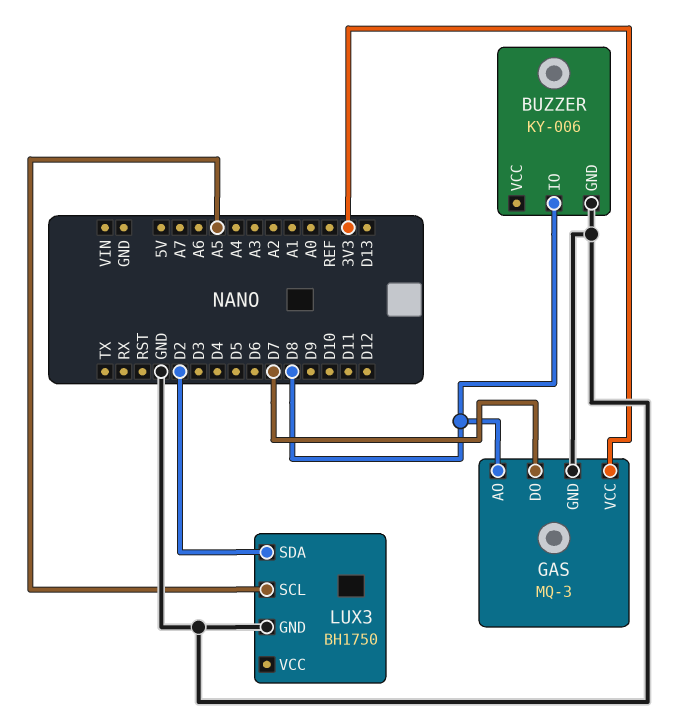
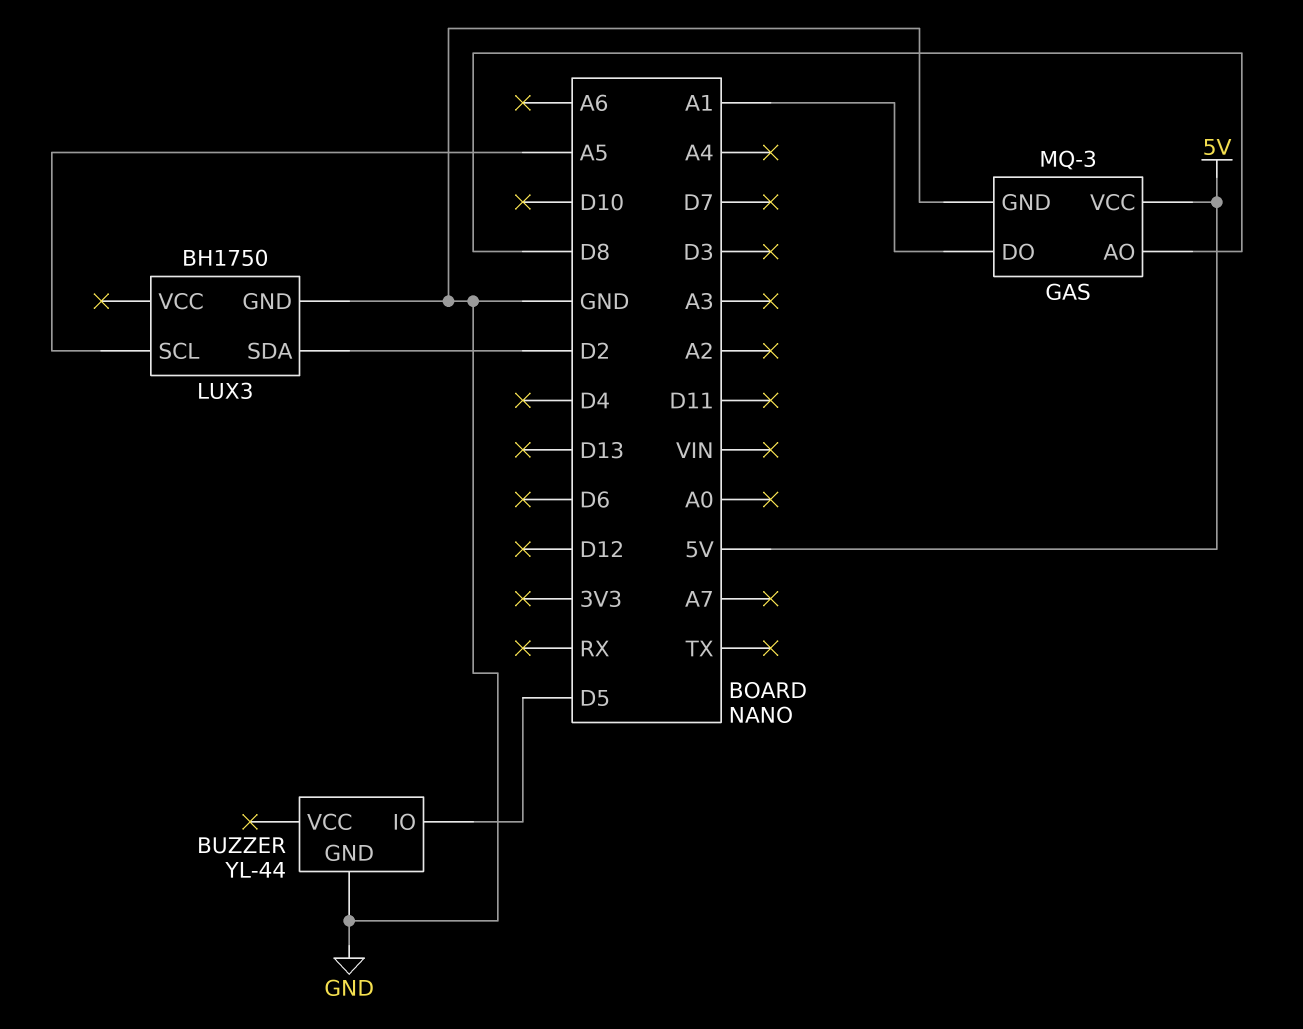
BUZZER: KY-006 -> YL-44
BUZZER pin IO: D8 -> D5
GAS pin DO: D7 -> A1
GAS pin VCC: 3V3 -> 5V

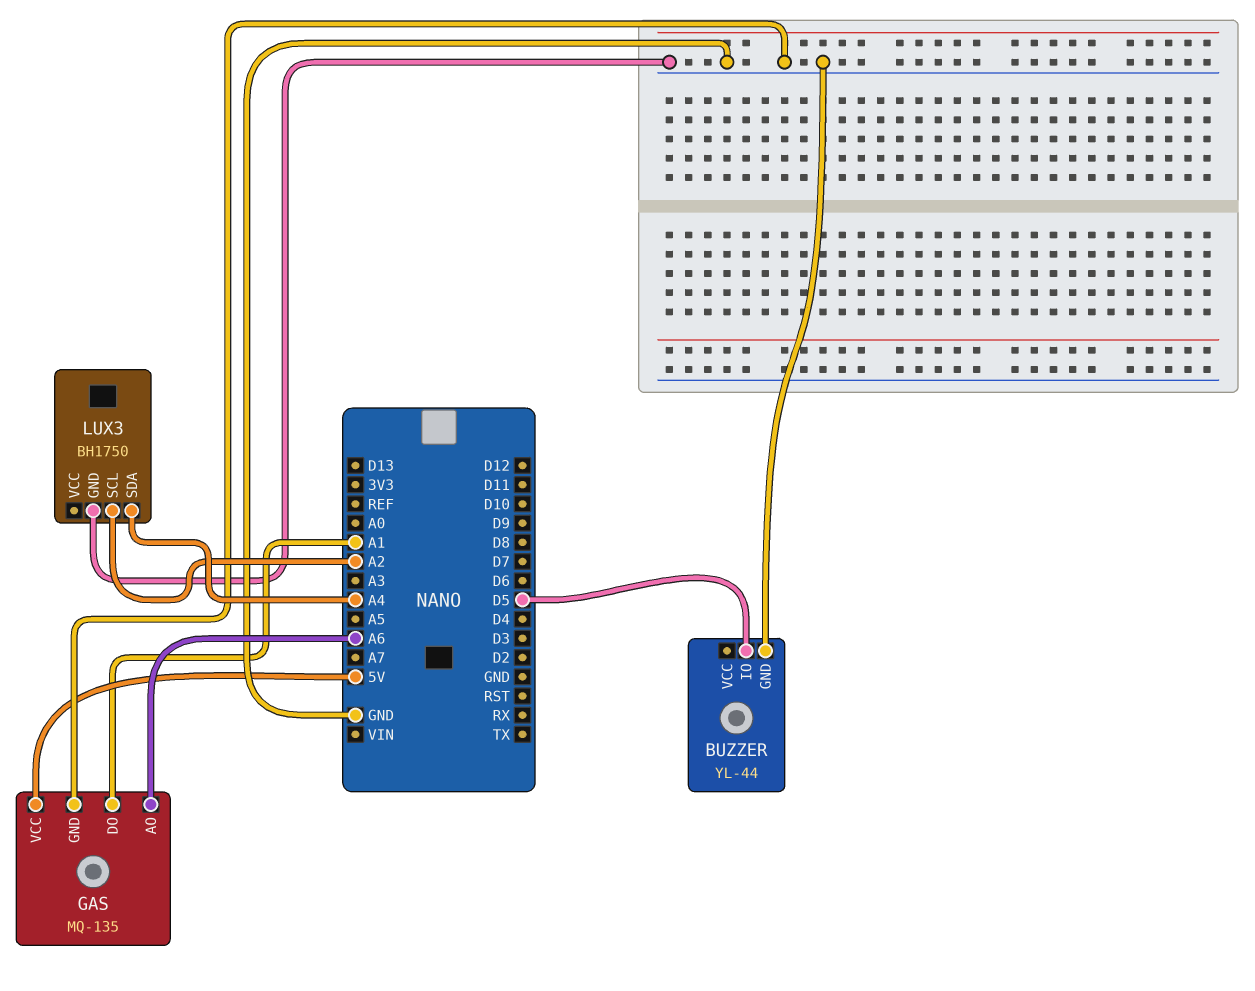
GAS: MQ-3 -> MQ-135
GAS pin AO: D8 -> A6
LUX3 pin SCL: A5 -> A2
LUX3 pin SDA: D2 -> A4

